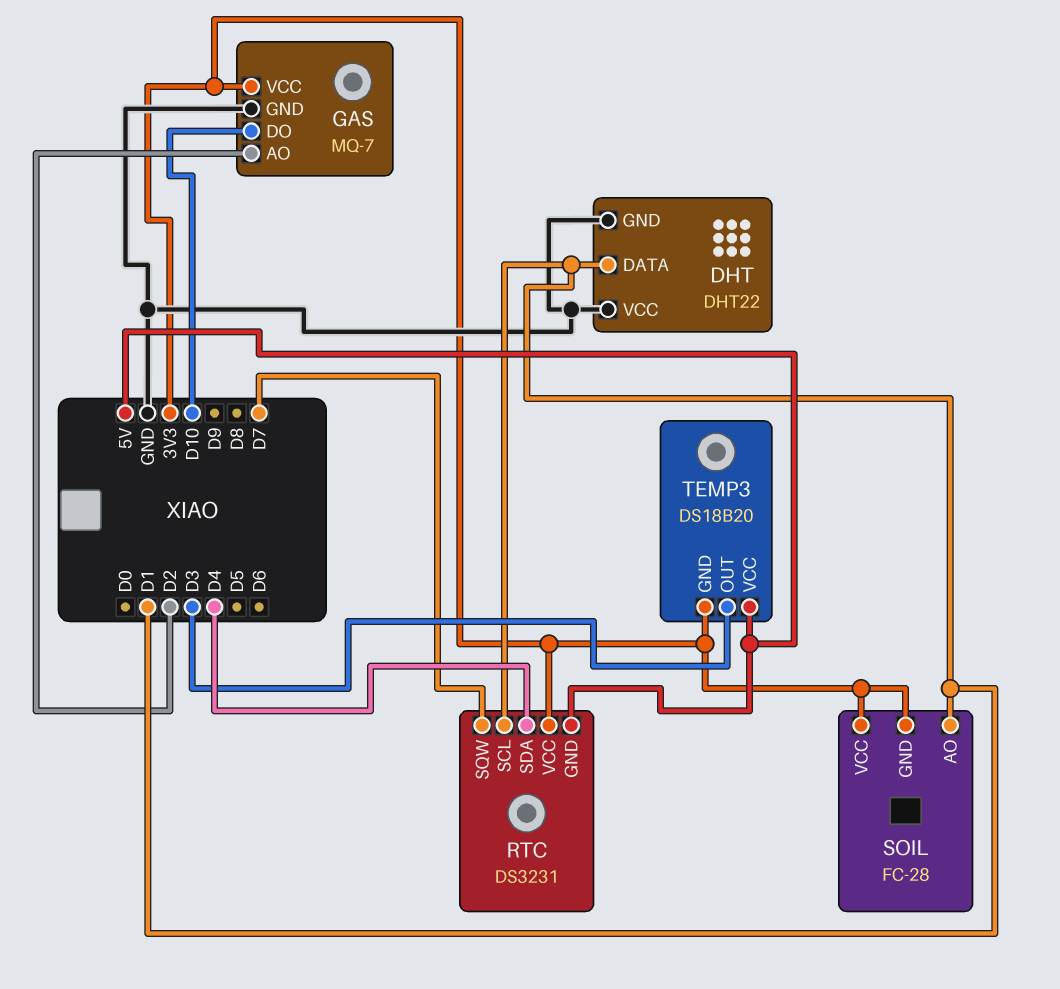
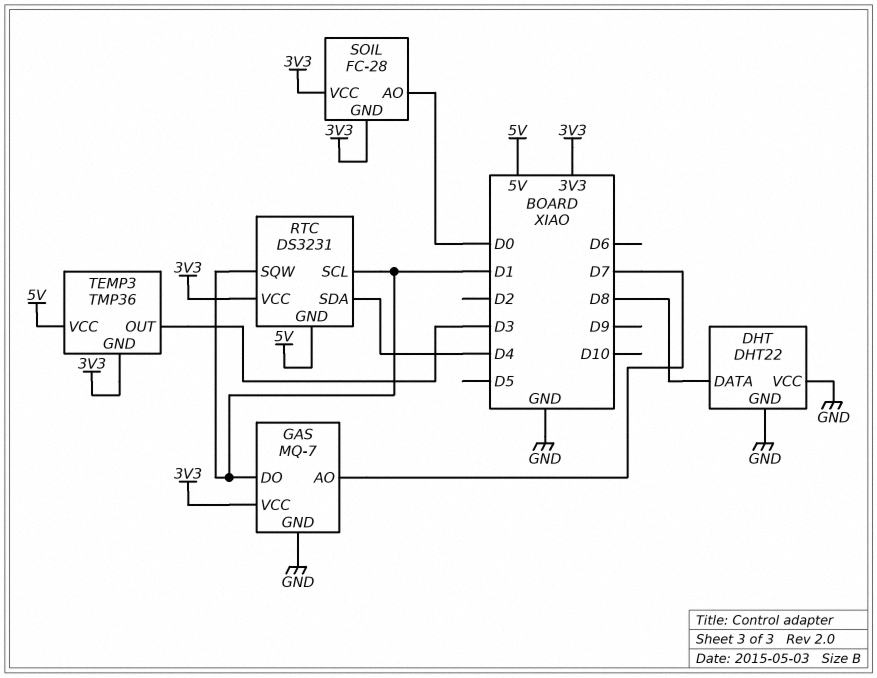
DHT pin DATA: D1 -> D8
GAS pin AO: D2 -> D7
GAS pin DO: D10 -> D1
RTC pin SQW: D7 -> D1
SOIL pin AO: D1 -> D0
TEMP3: DS18B20 -> TMP36

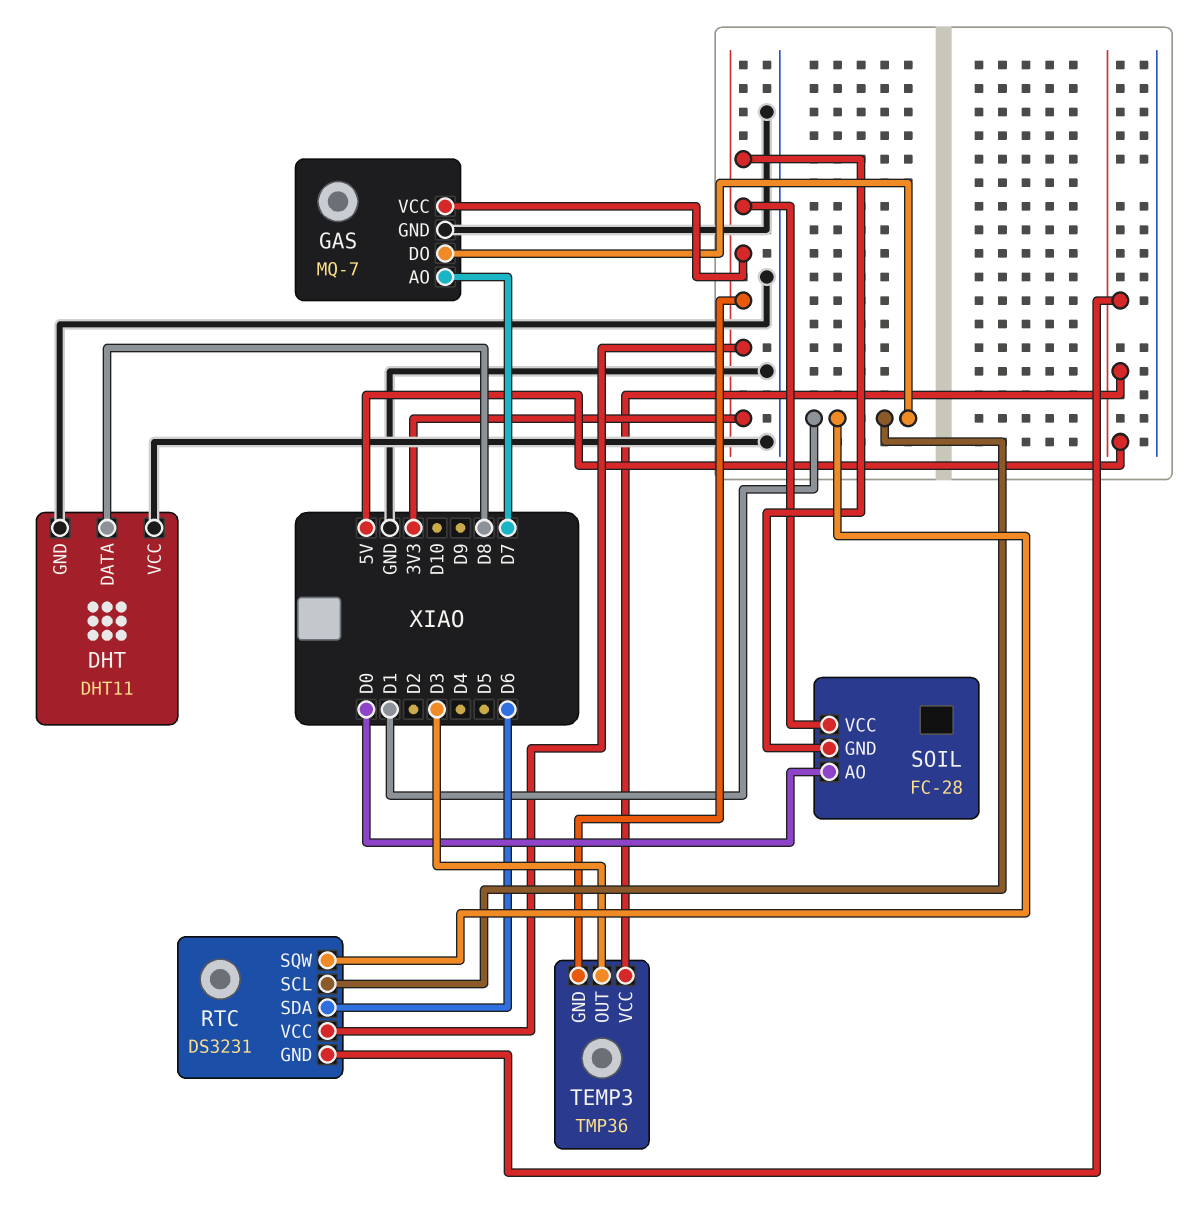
DHT: DHT22 -> DHT11
RTC pin SDA: D4 -> D6

